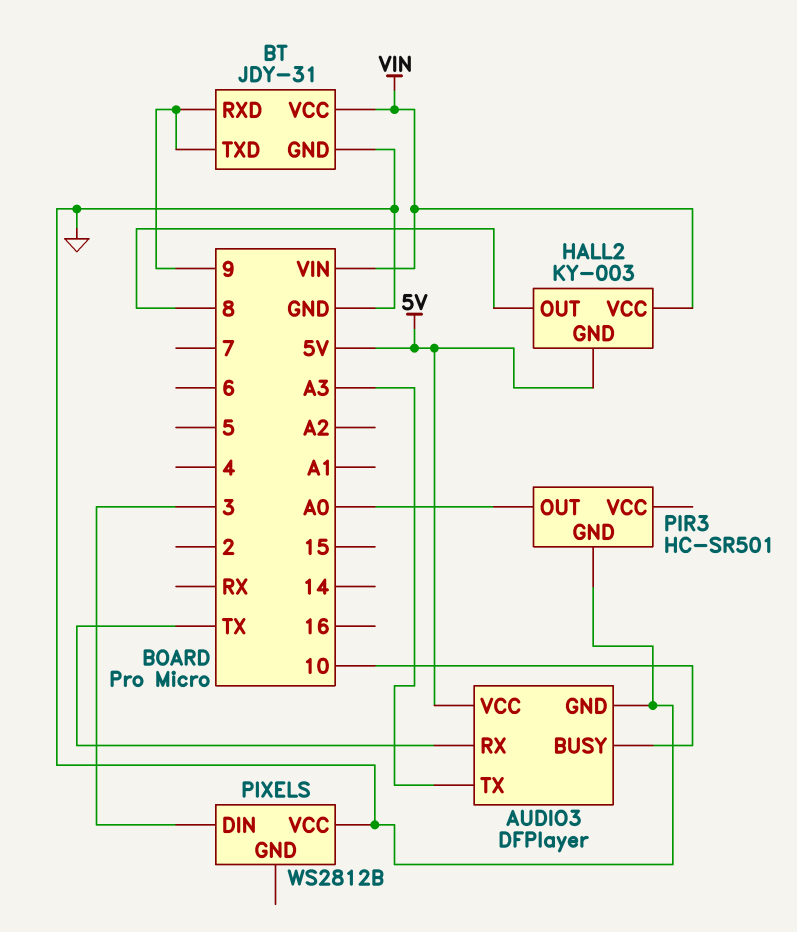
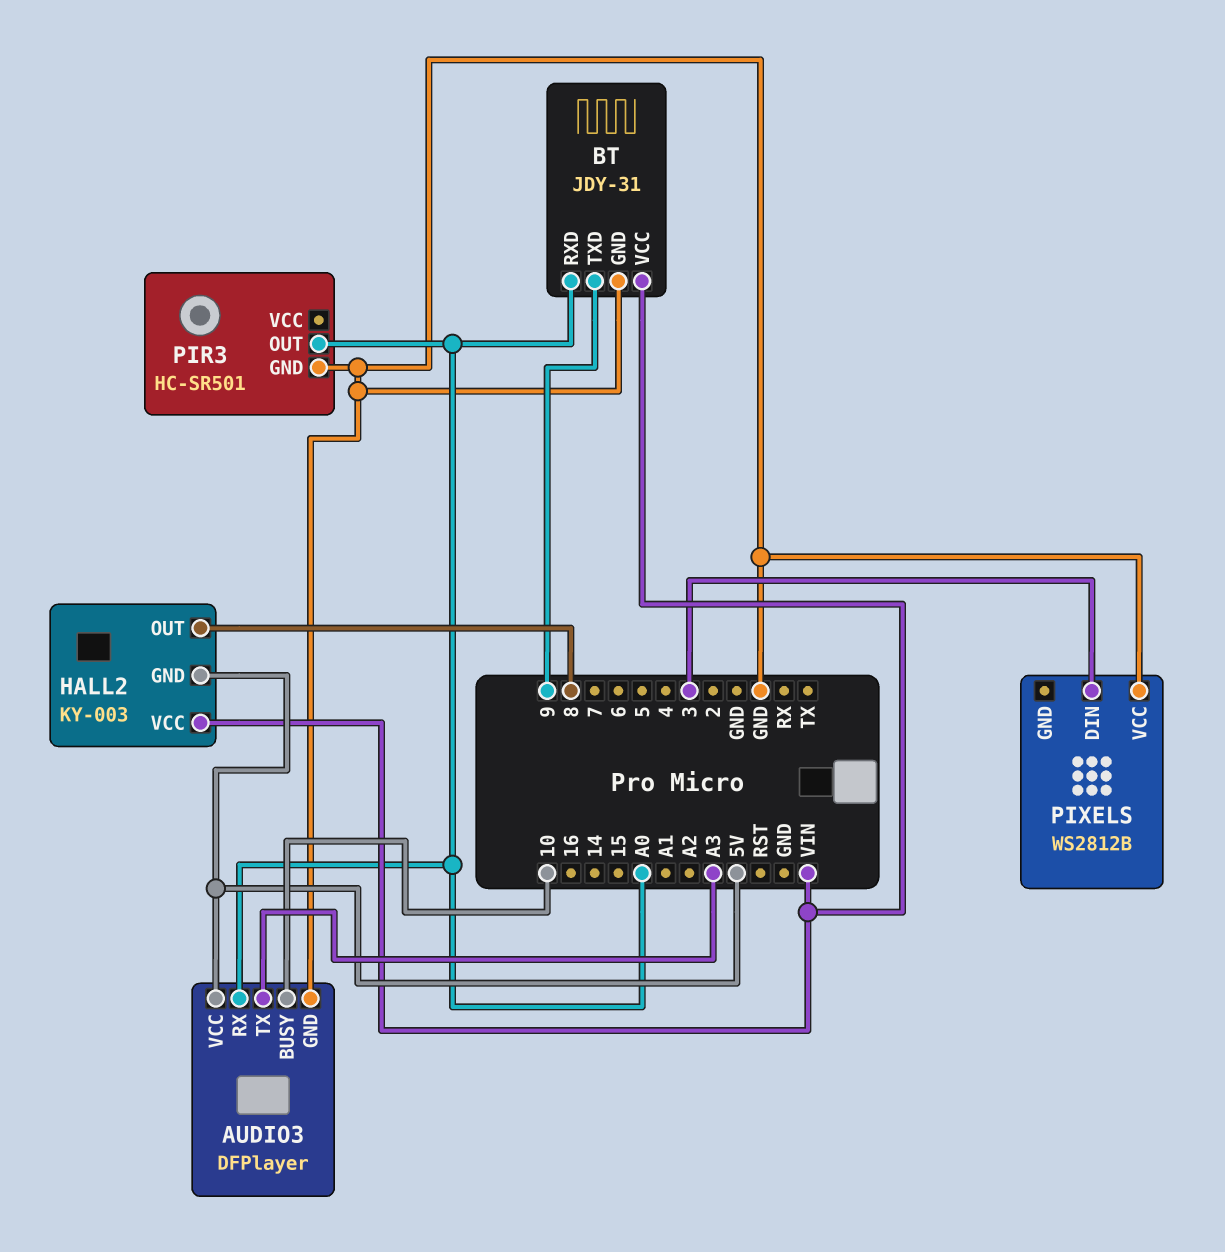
AUDIO3 pin RX: TX -> A0
BT pin RXD: 9 -> A0

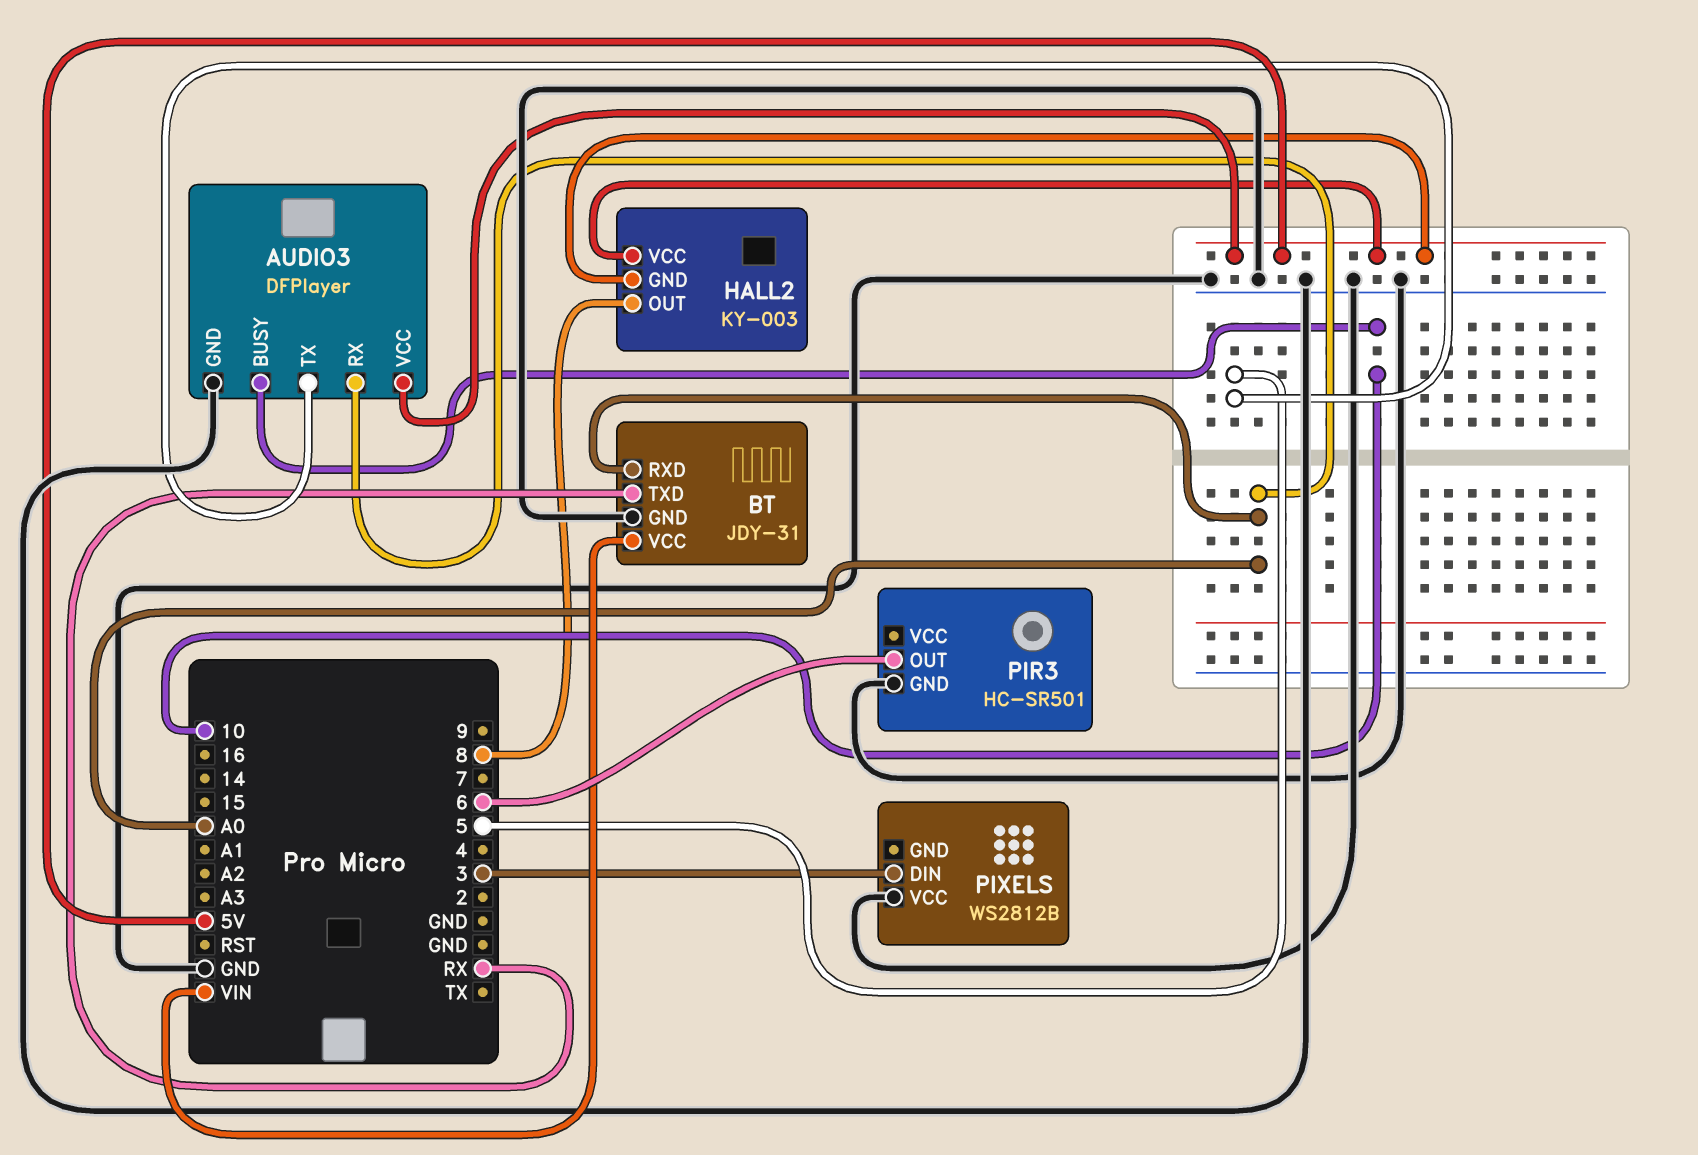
AUDIO3 pin TX: A3 -> 5
BT pin TXD: 9 -> RX
HALL2 pin VCC: VIN -> 5V
PIR3 pin OUT: A0 -> 6

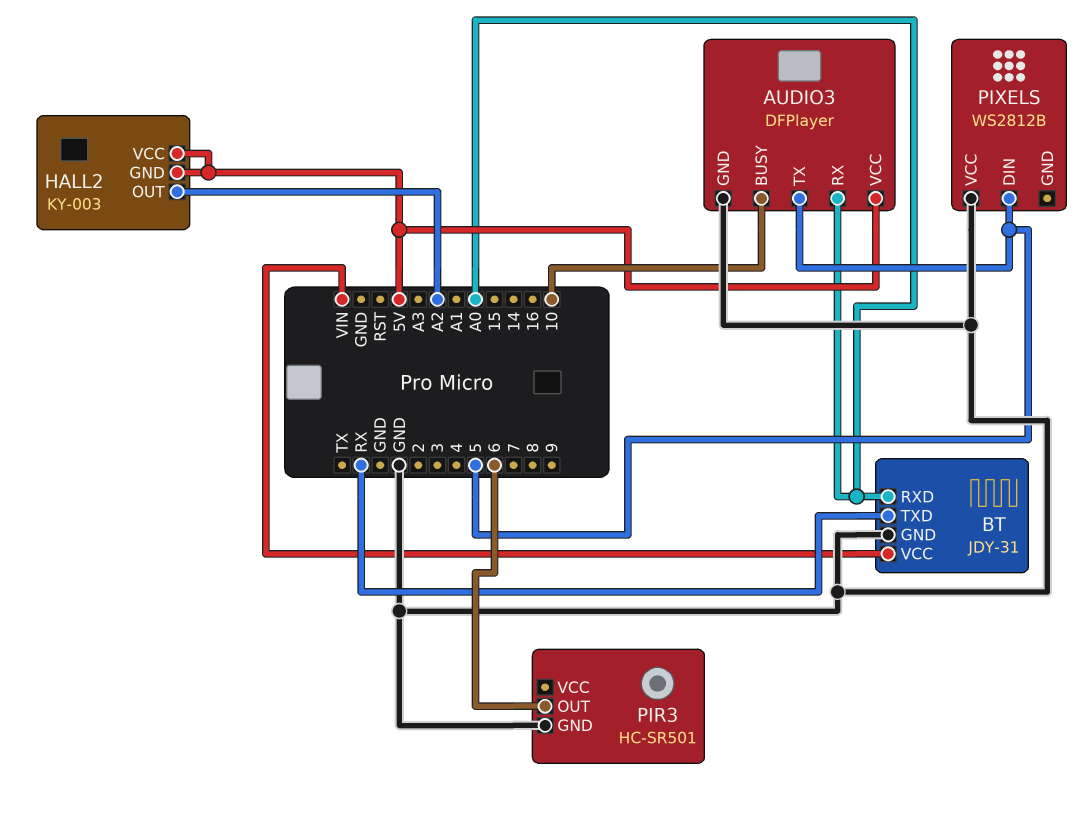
HALL2 pin OUT: 8 -> A2
PIXELS pin DIN: 3 -> 5

